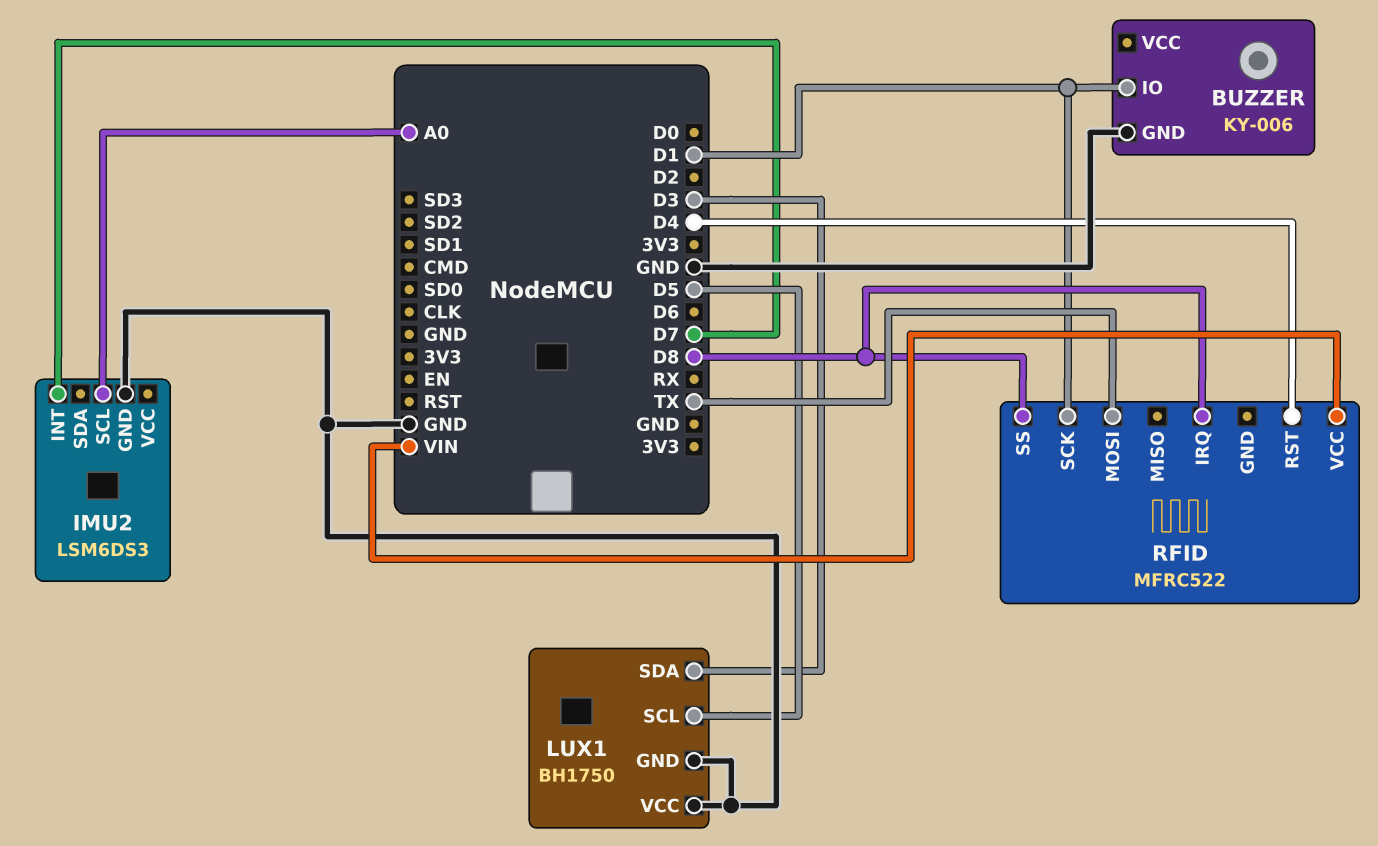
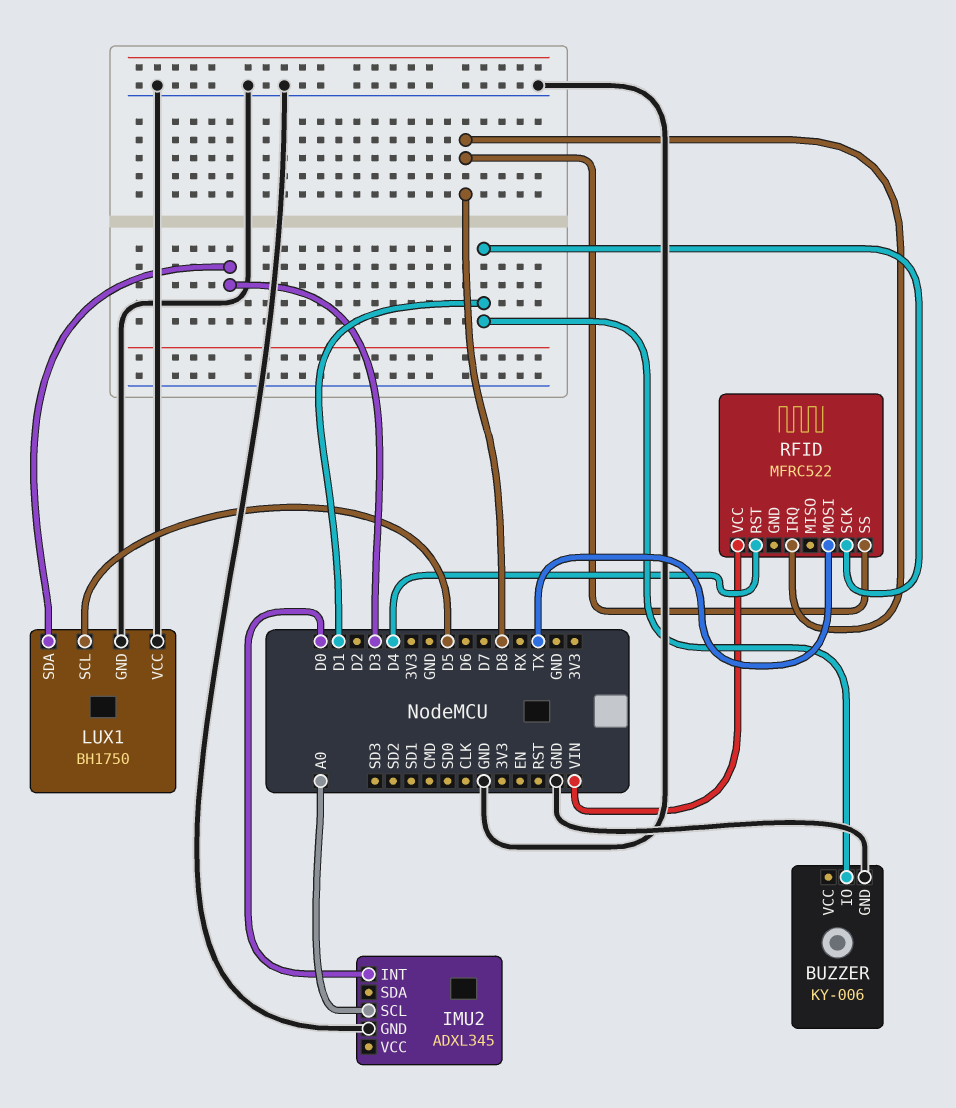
IMU2: LSM6DS3 -> ADXL345
IMU2 pin INT: D7 -> D0

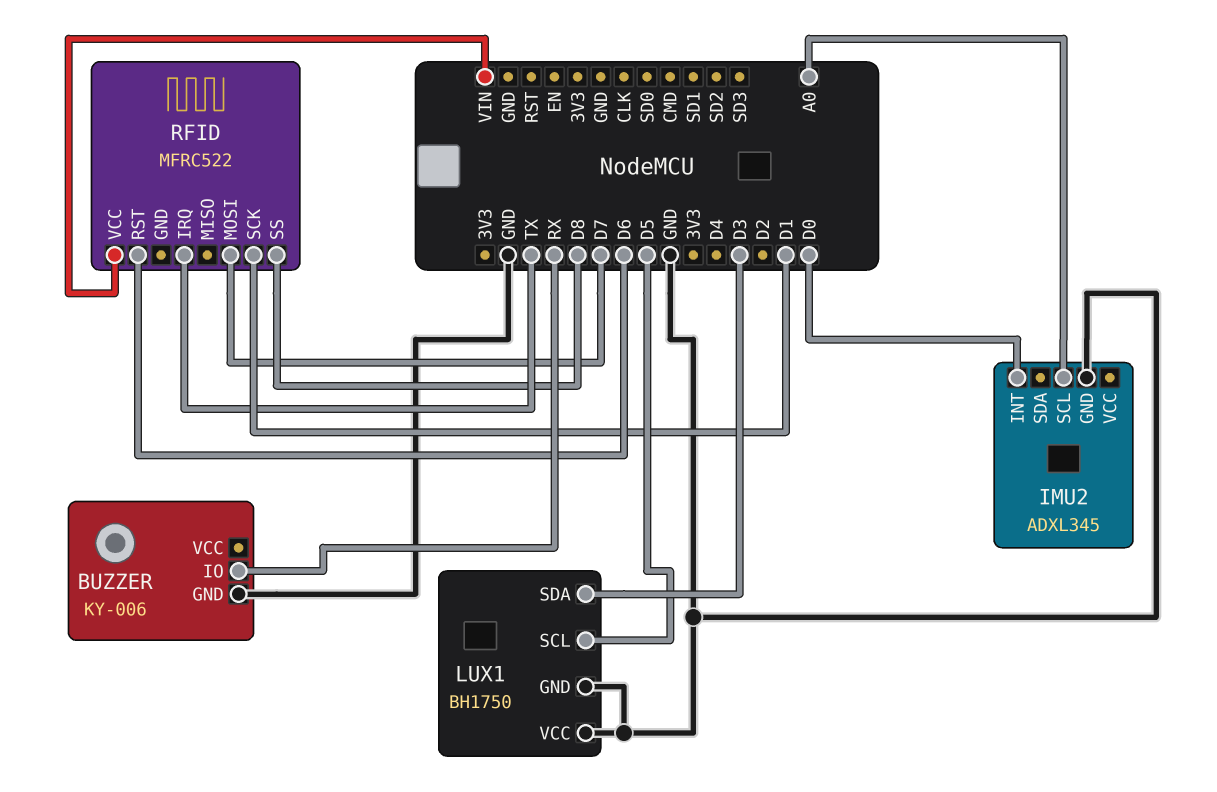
BUZZER pin IO: D1 -> RX
RFID pin IRQ: D8 -> TX
RFID pin MOSI: TX -> D7
RFID pin RST: D4 -> D6

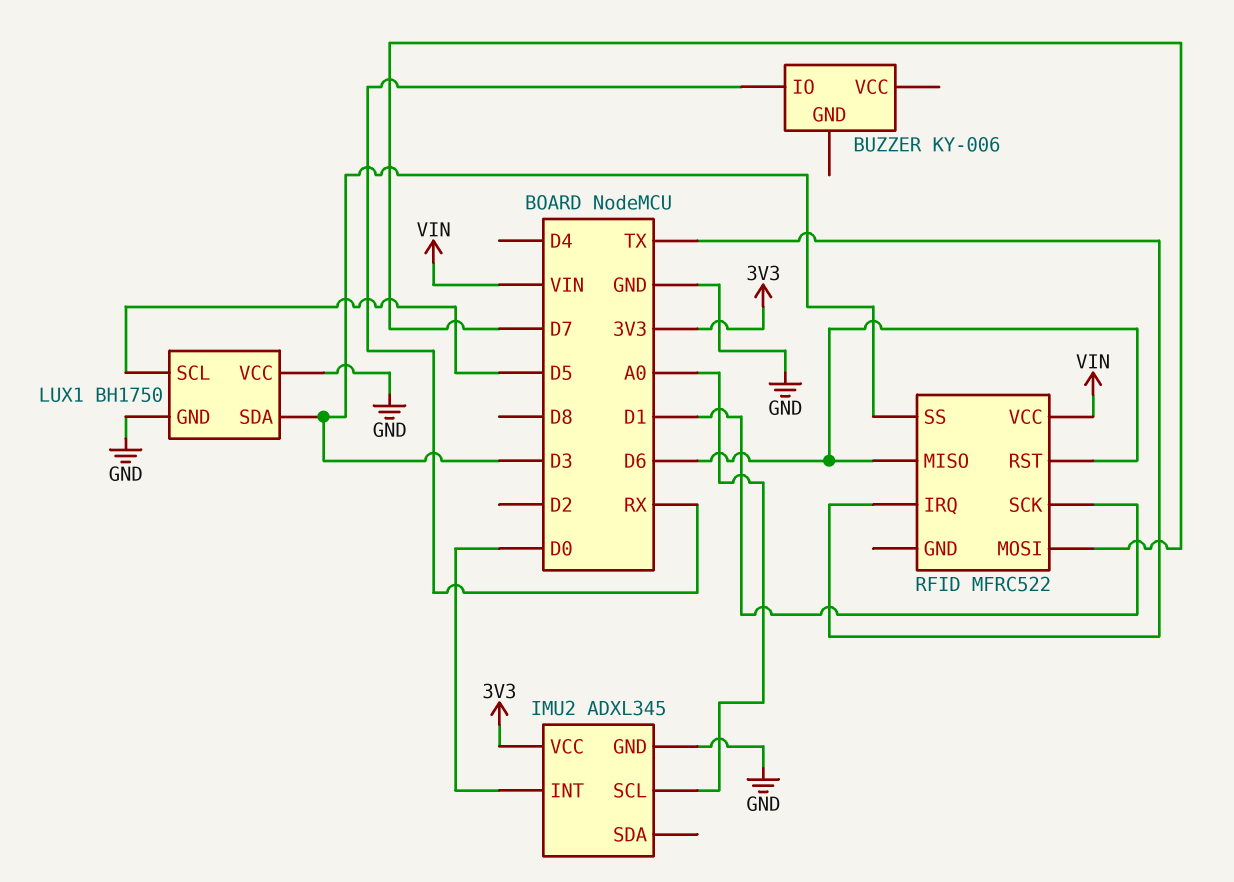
BUZZER pin GND: GND -> none
IMU2 pin VCC: none -> 3V3
RFID pin MISO: none -> D6
RFID pin SS: D8 -> D3

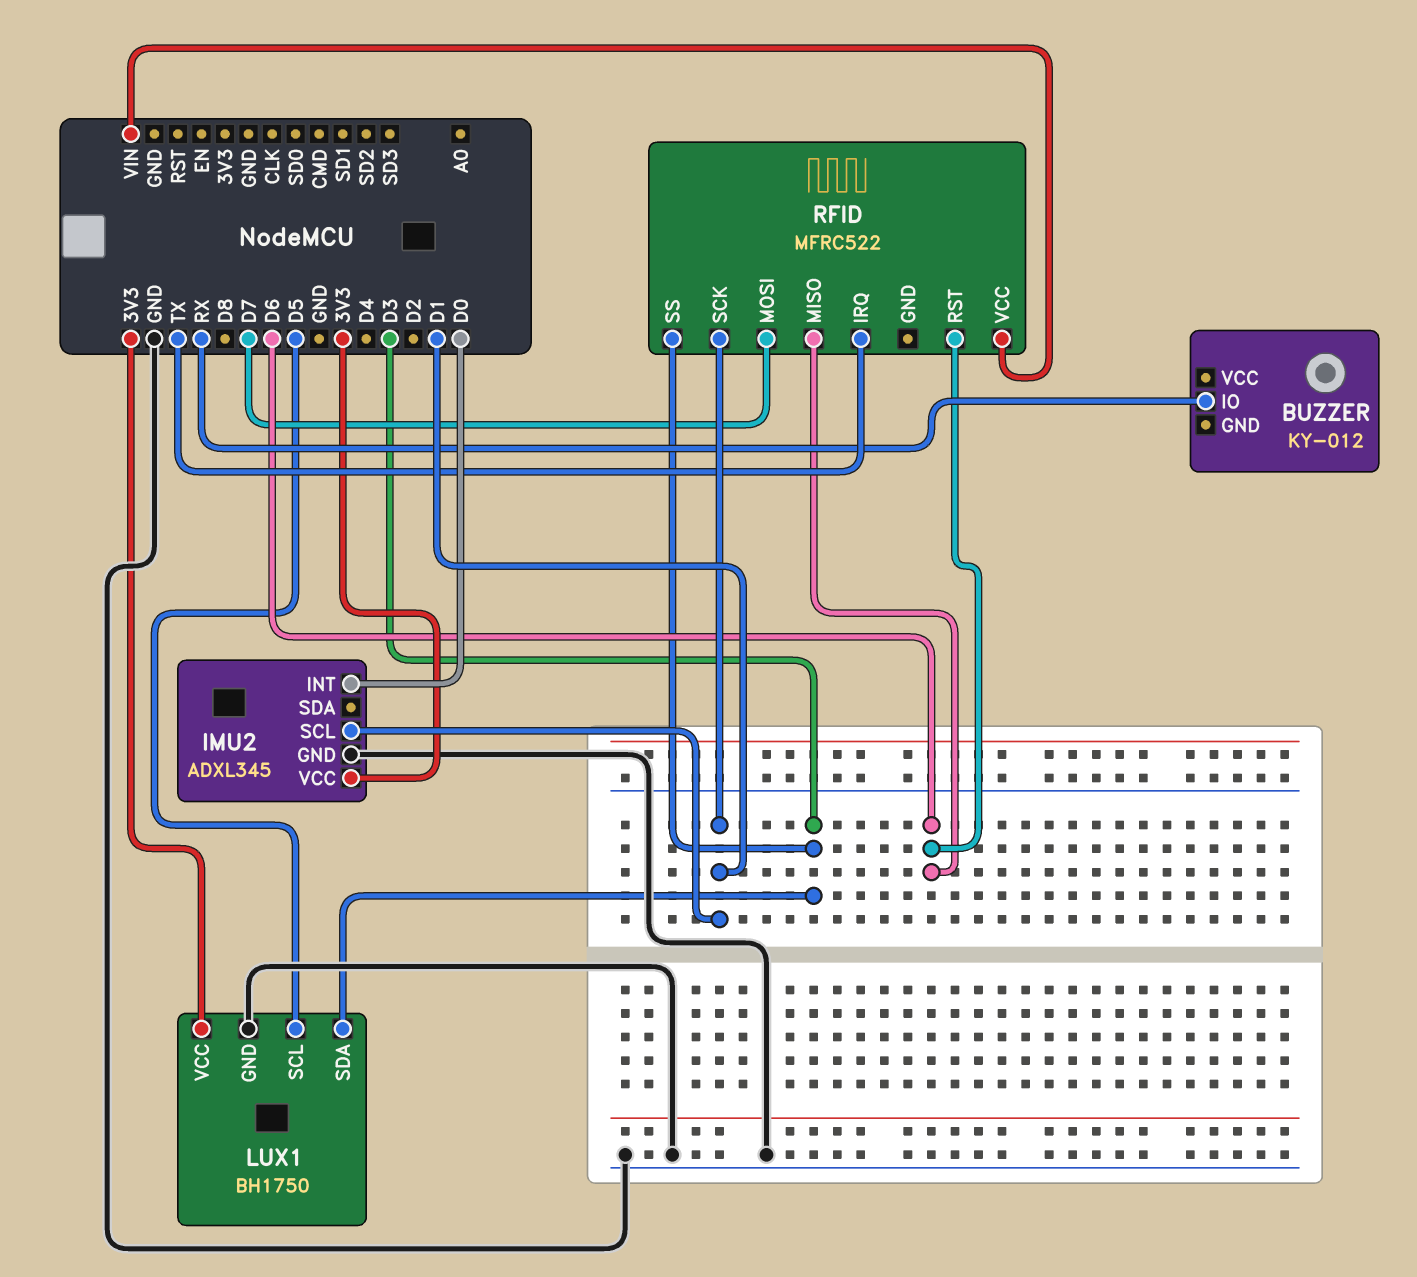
BUZZER: KY-006 -> KY-012
IMU2 pin SCL: A0 -> D1
LUX1 pin VCC: GND -> 3V3

